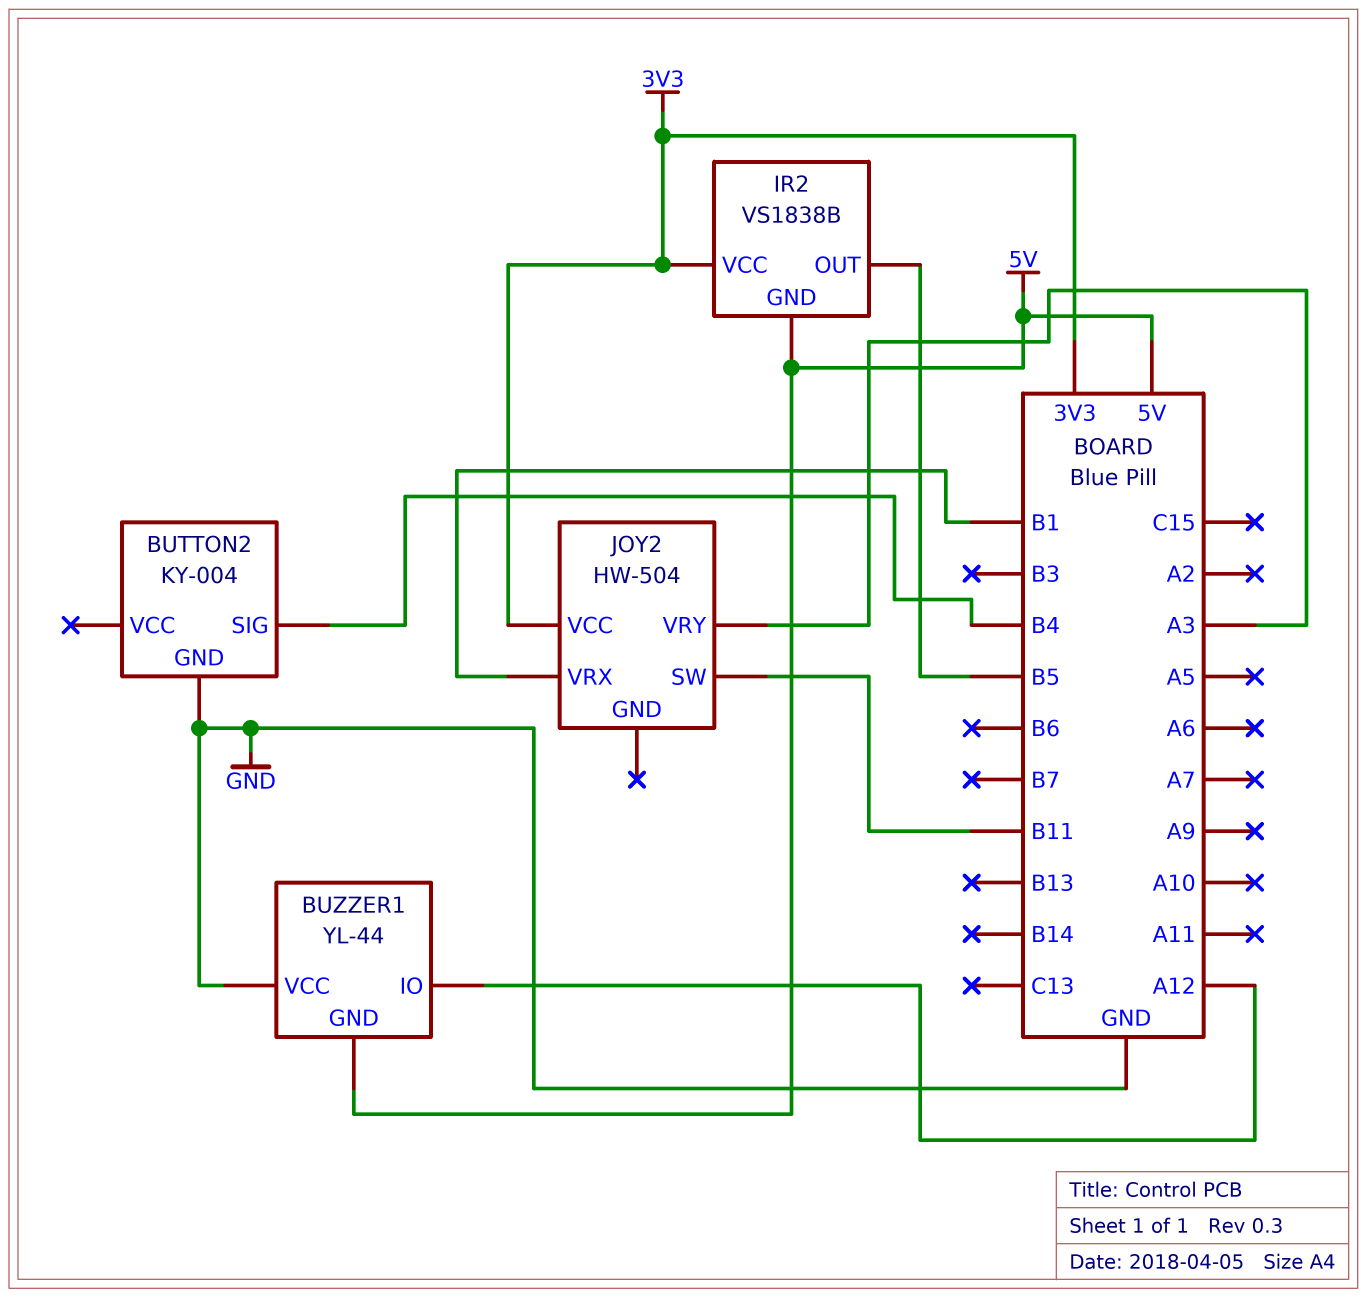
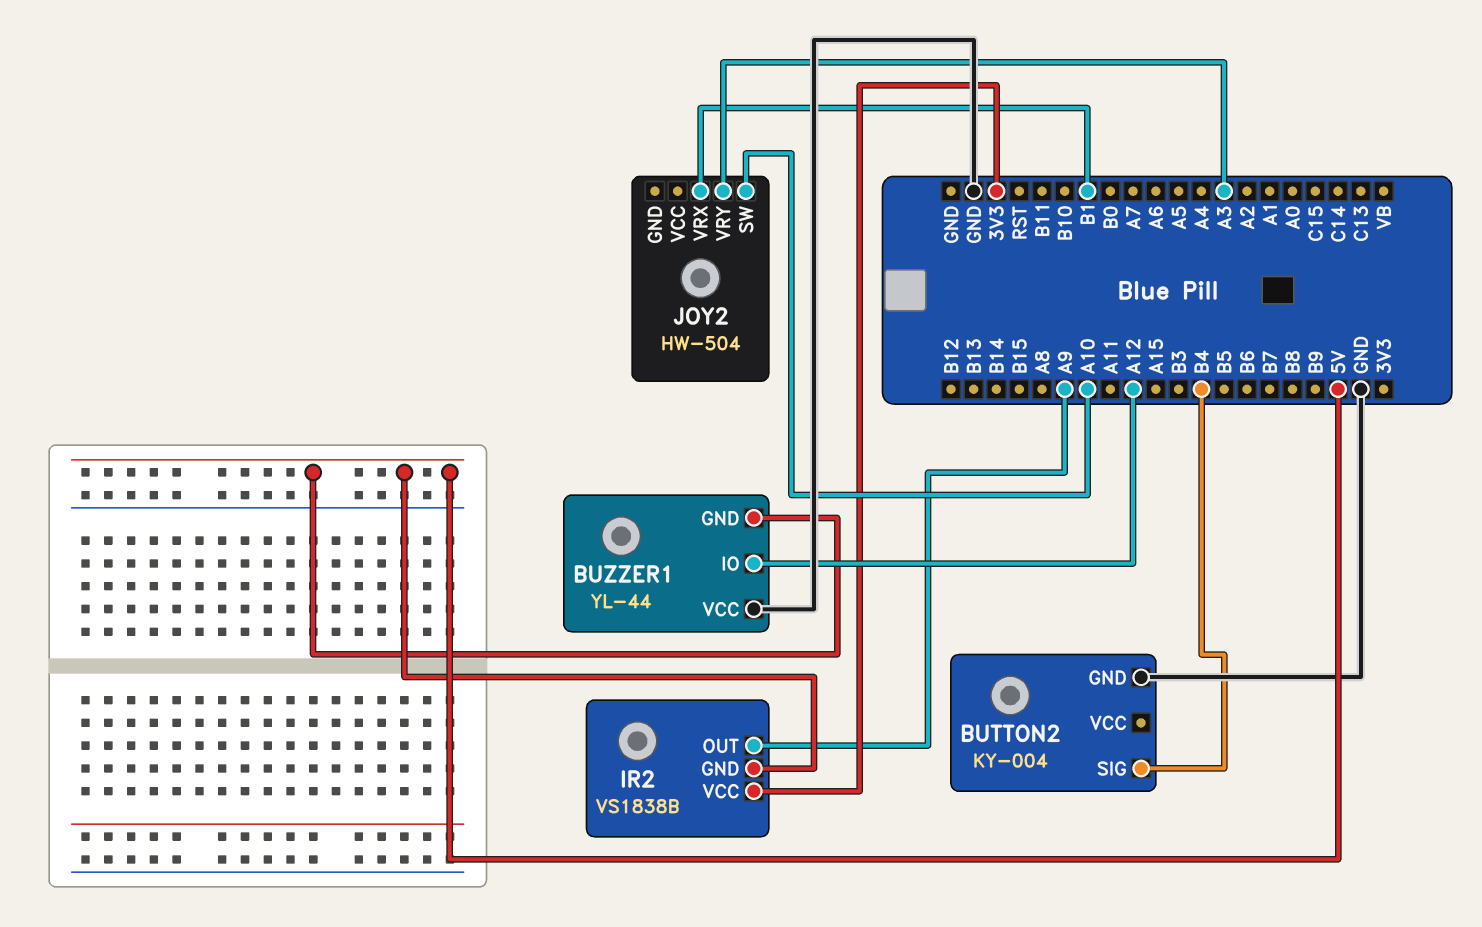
IR2 pin OUT: B5 -> A9
JOY2 pin SW: B11 -> A10
JOY2 pin VCC: 3V3 -> none

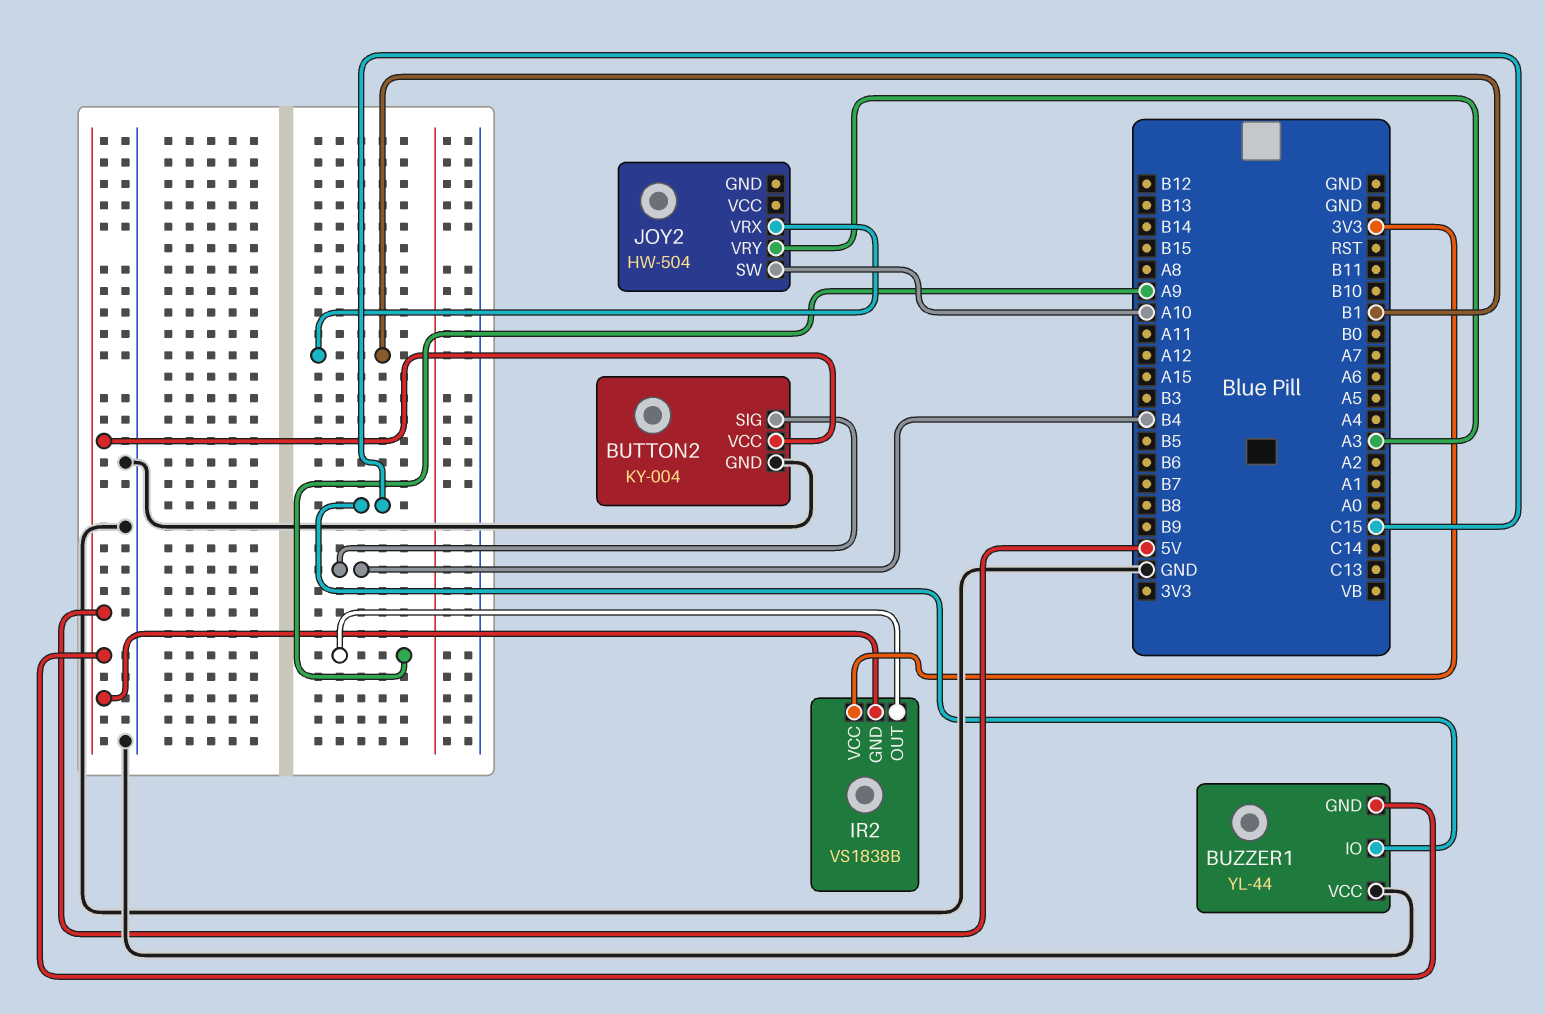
BUTTON2 pin VCC: none -> 5V
BUZZER1 pin IO: A12 -> C15

